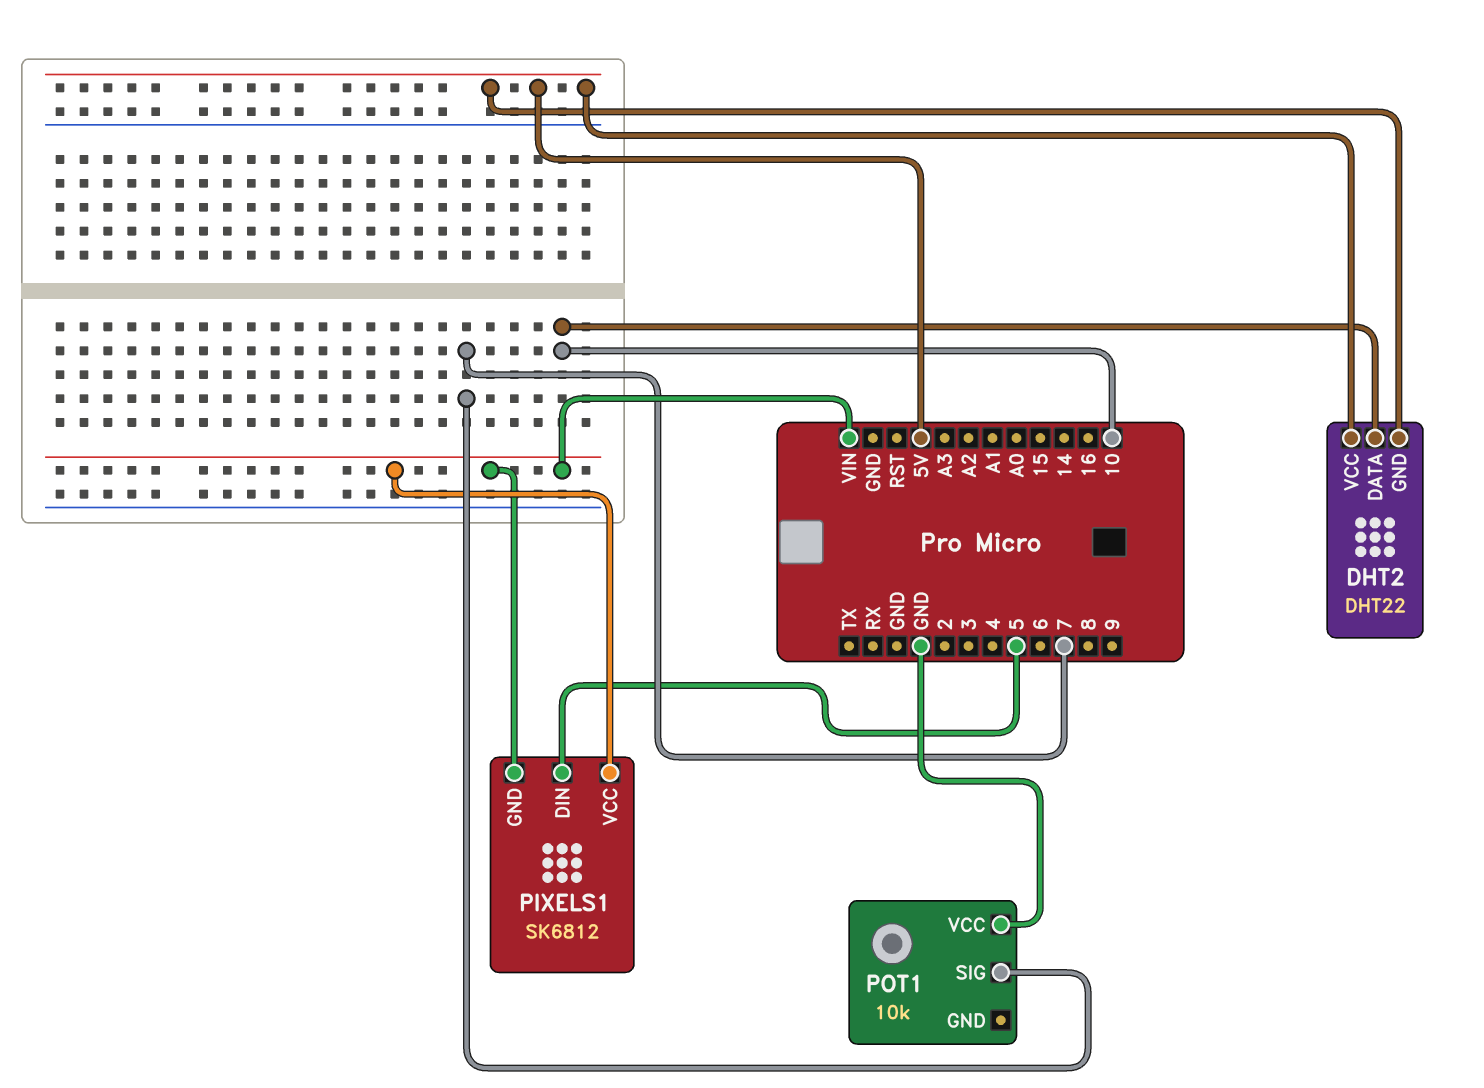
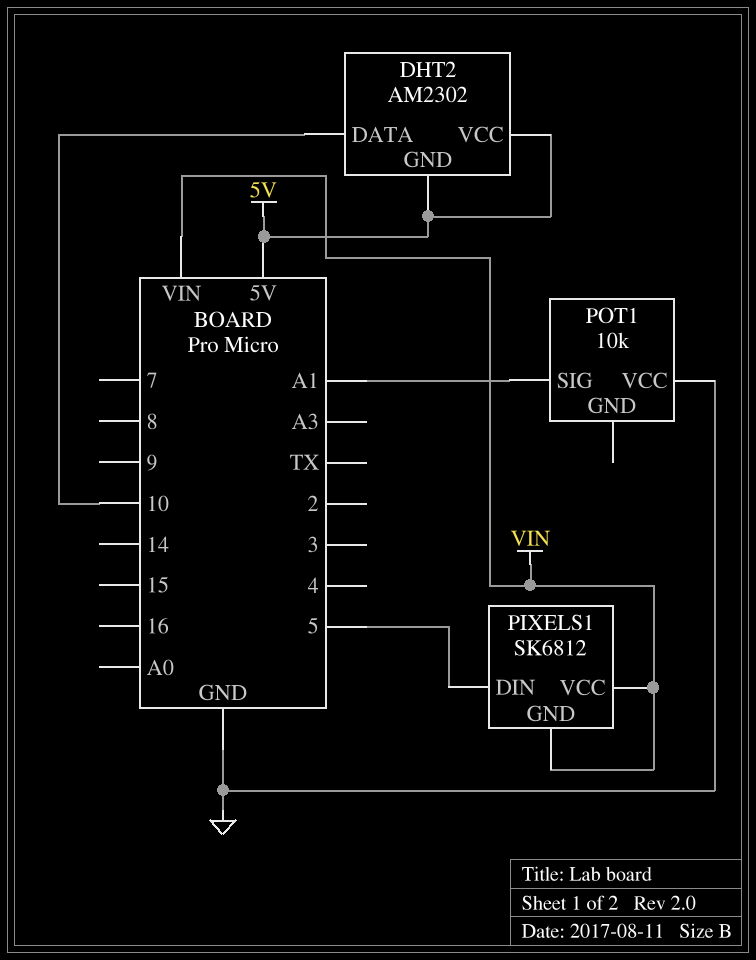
DHT2: DHT22 -> AM2302
POT1 pin SIG: 7 -> A1

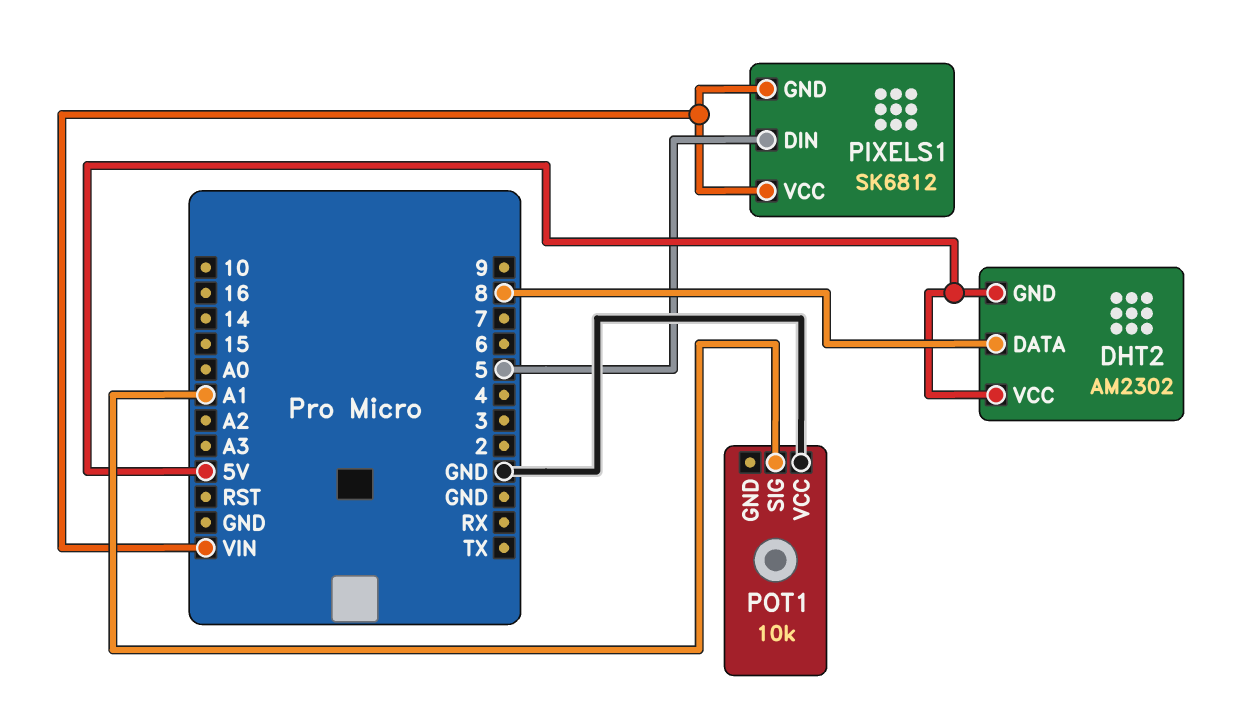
DHT2 pin DATA: 10 -> 8

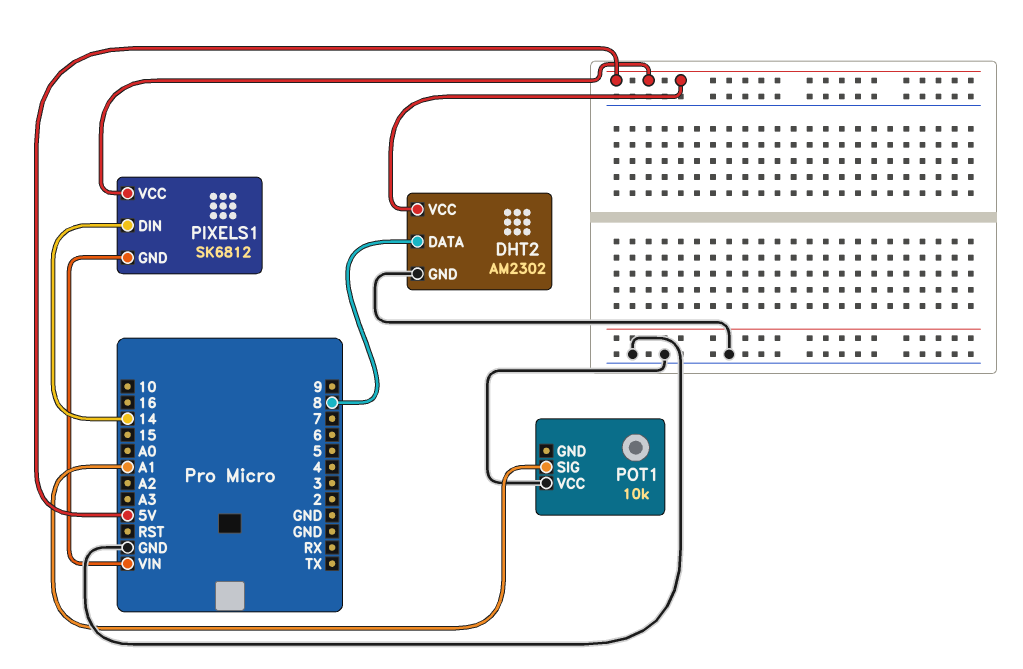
DHT2 pin GND: 5V -> GND
PIXELS1 pin DIN: 5 -> 14
PIXELS1 pin VCC: VIN -> 5V

